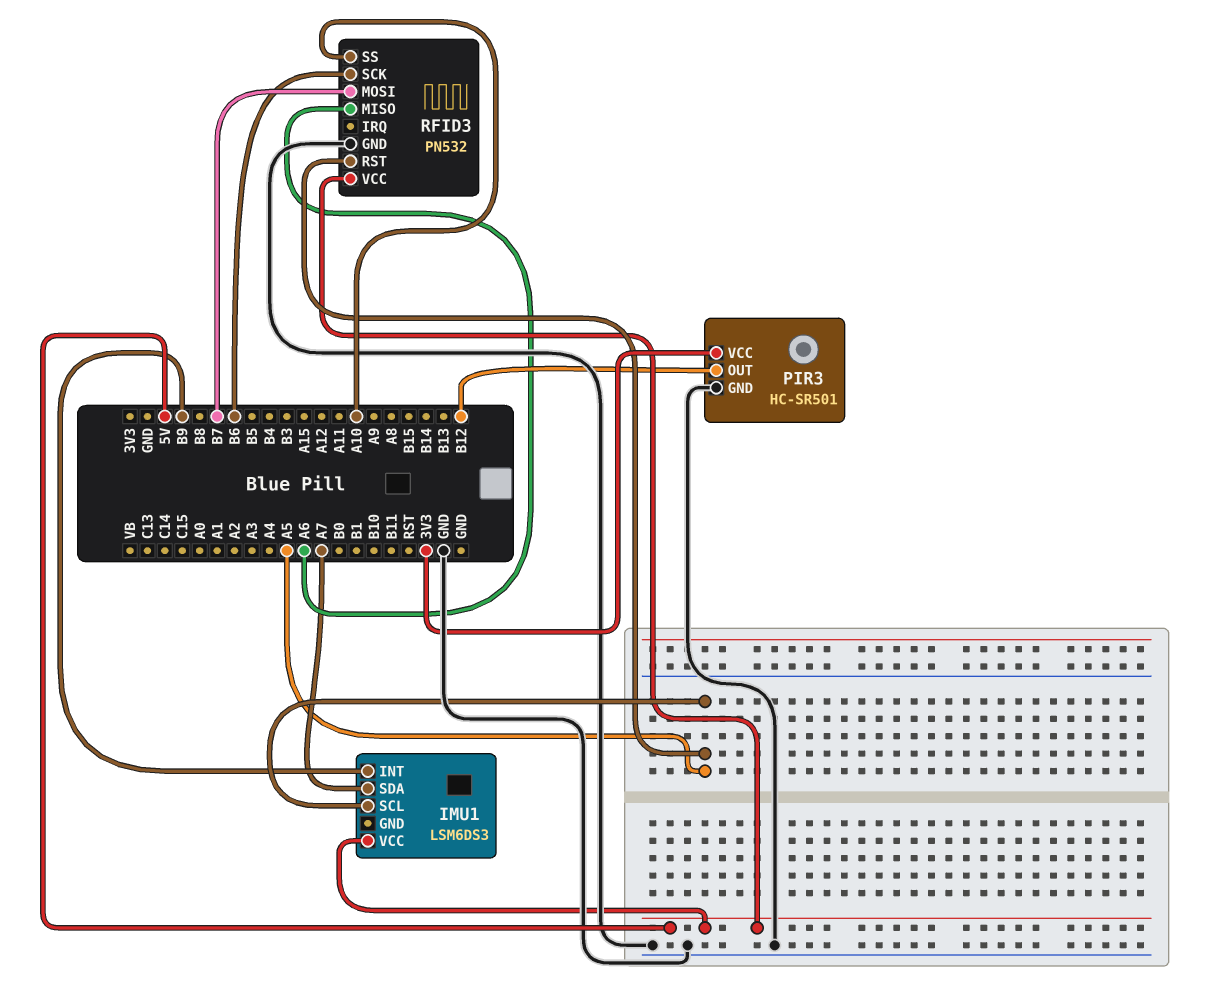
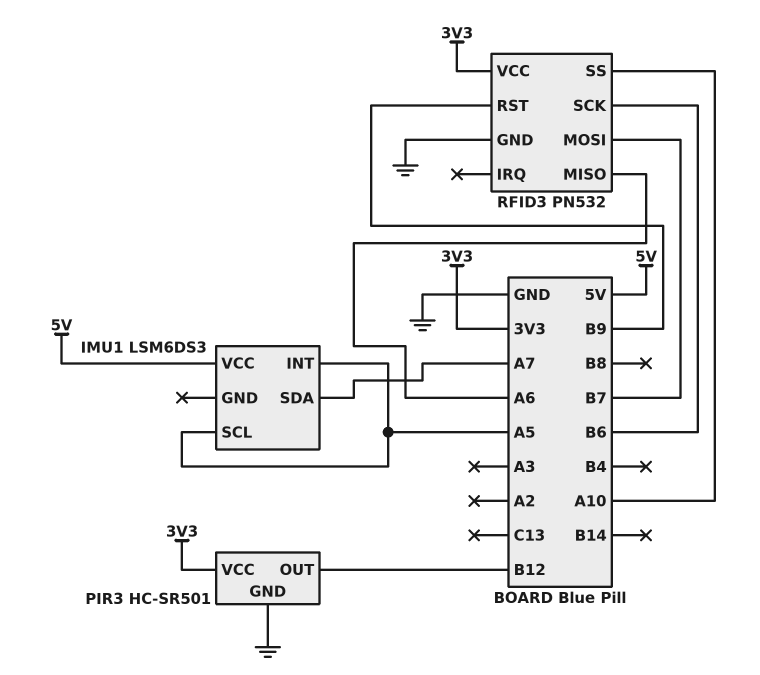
IMU1 pin INT: B9 -> A5
RFID3 pin RST: A5 -> B9
RFID3 pin VCC: 5V -> 3V3

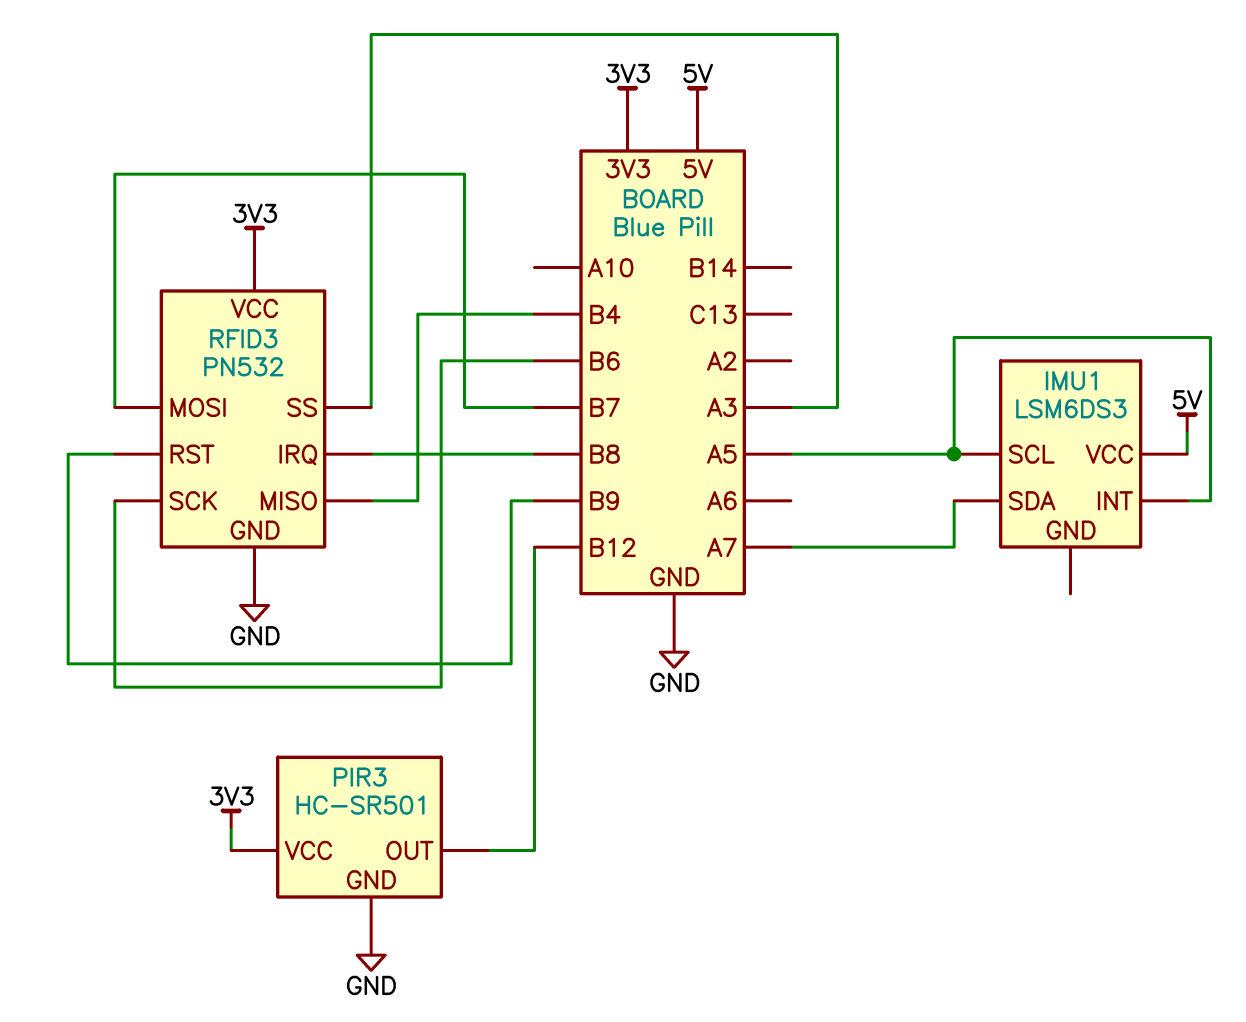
RFID3 pin IRQ: none -> B8
RFID3 pin MISO: A6 -> B4
RFID3 pin SS: A10 -> A3

